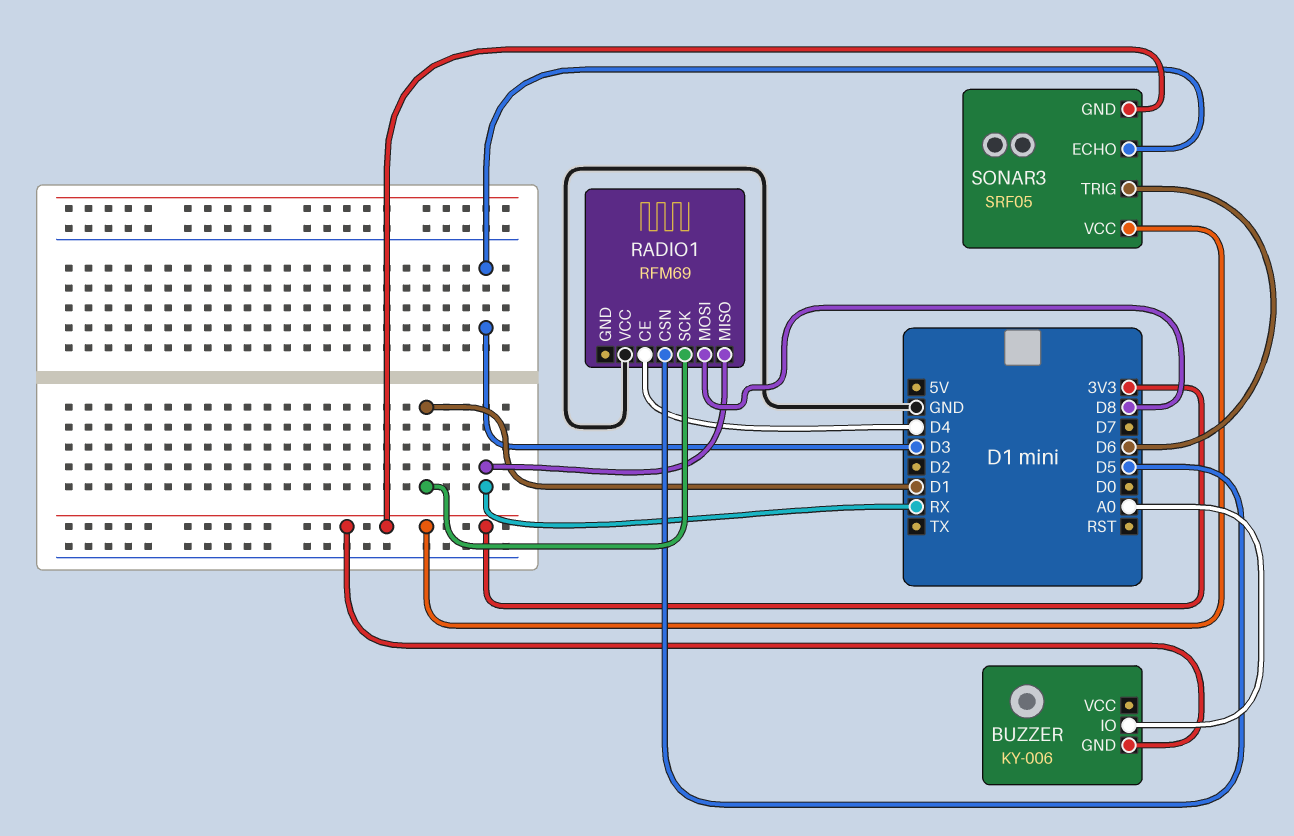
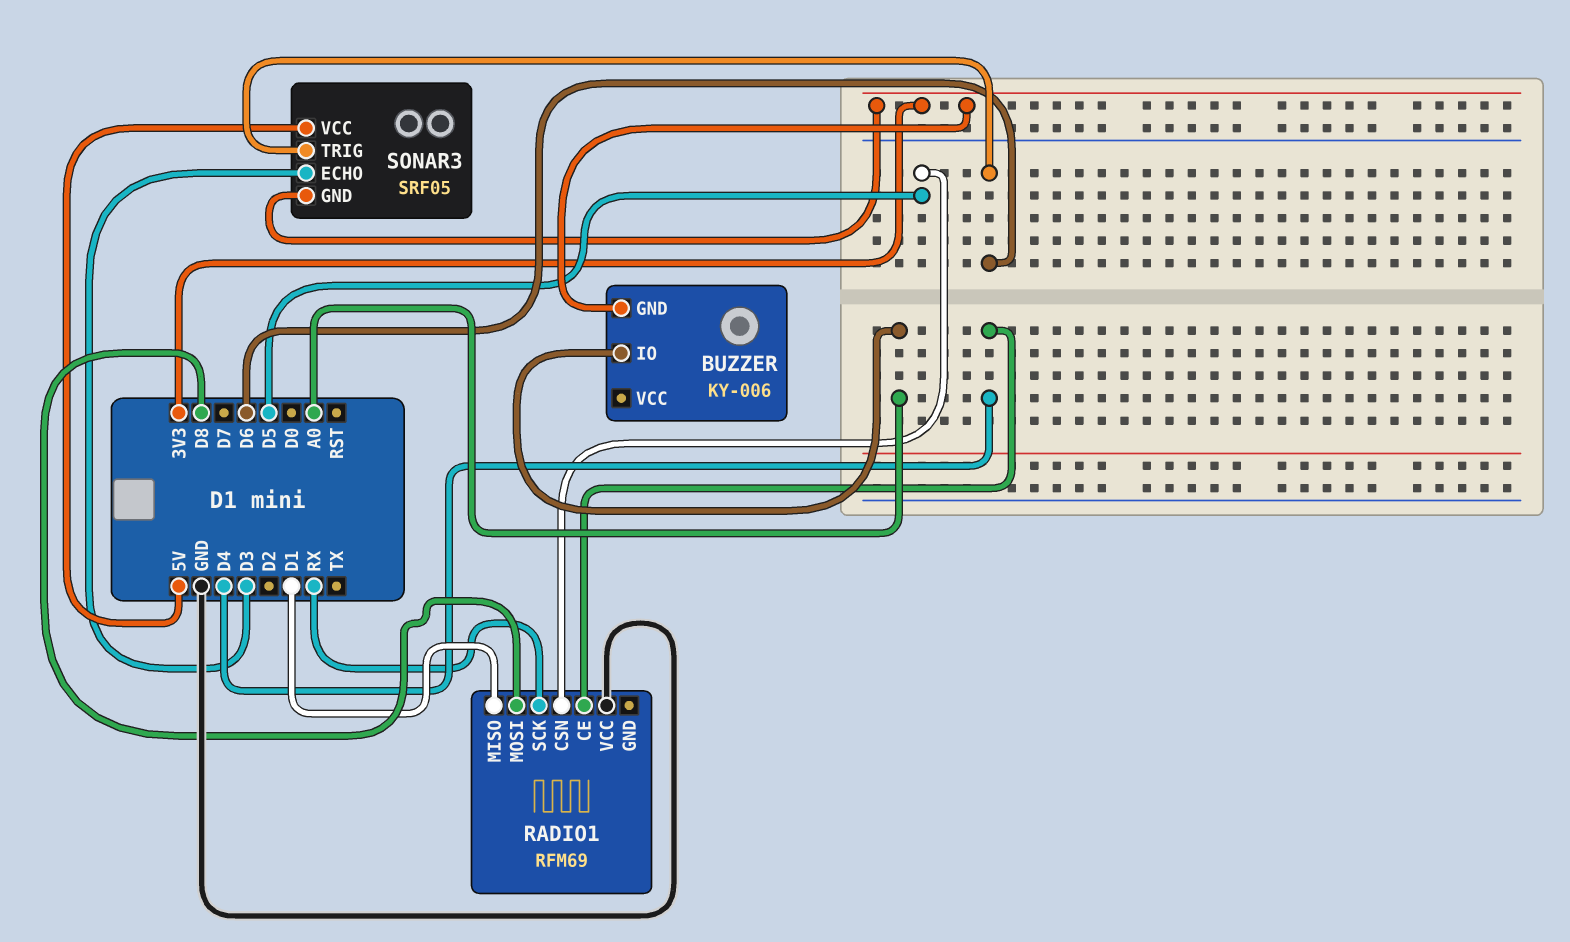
RADIO1 pin MISO: RX -> D1
RADIO1 pin SCK: D1 -> RX
SONAR3 pin VCC: 3V3 -> 5V

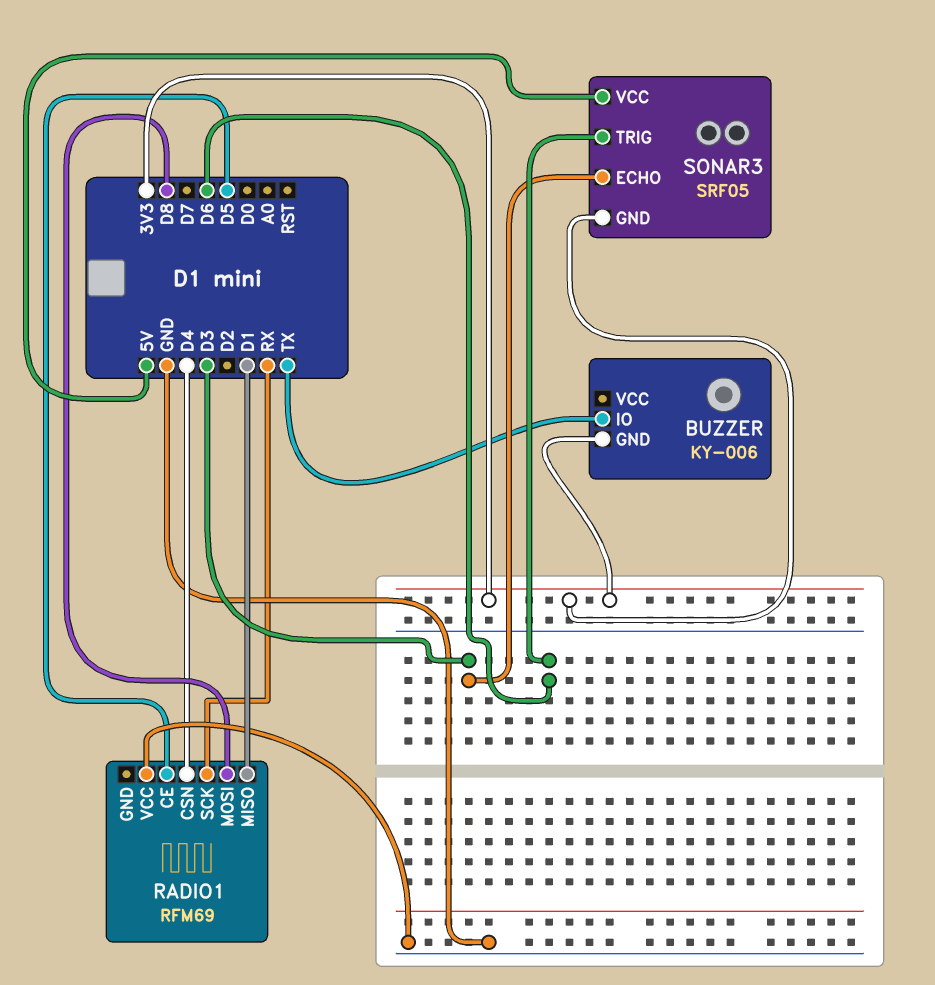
BUZZER pin IO: A0 -> TX
RADIO1 pin CE: D4 -> D5
RADIO1 pin CSN: D5 -> D4

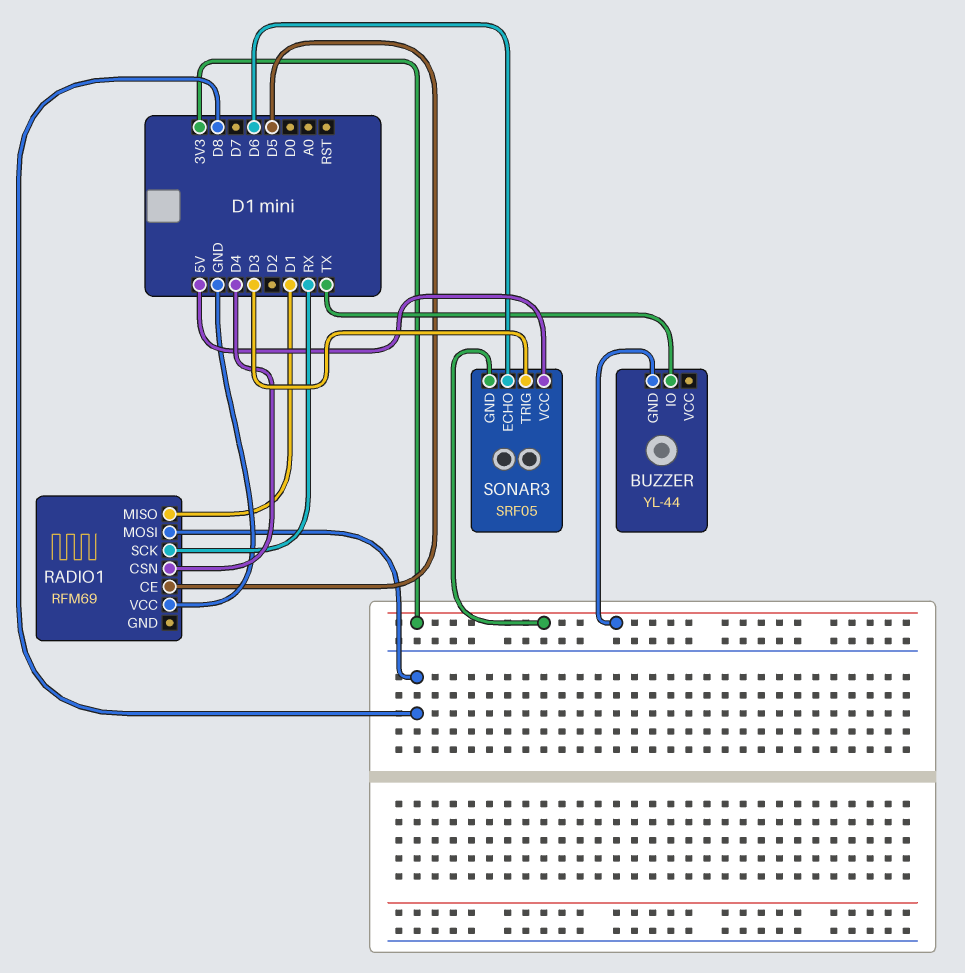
BUZZER: KY-006 -> YL-44
SONAR3 pin ECHO: D3 -> D6
SONAR3 pin TRIG: D6 -> D3

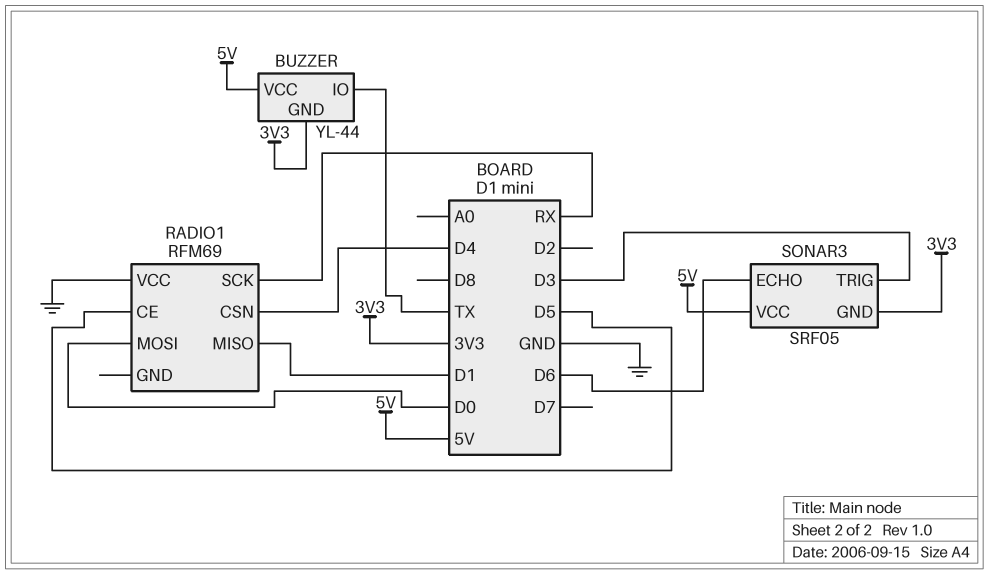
BUZZER pin VCC: none -> 5V
RADIO1 pin MOSI: D8 -> D0

